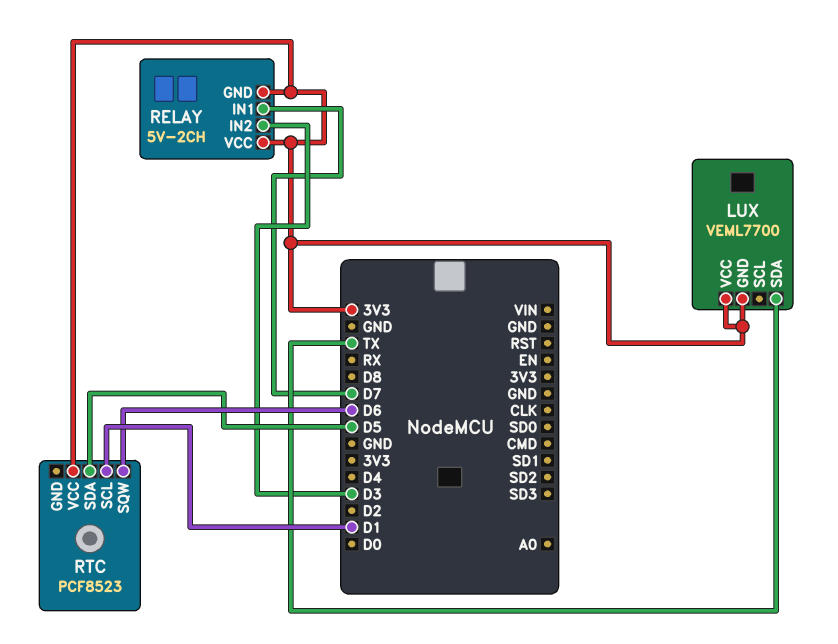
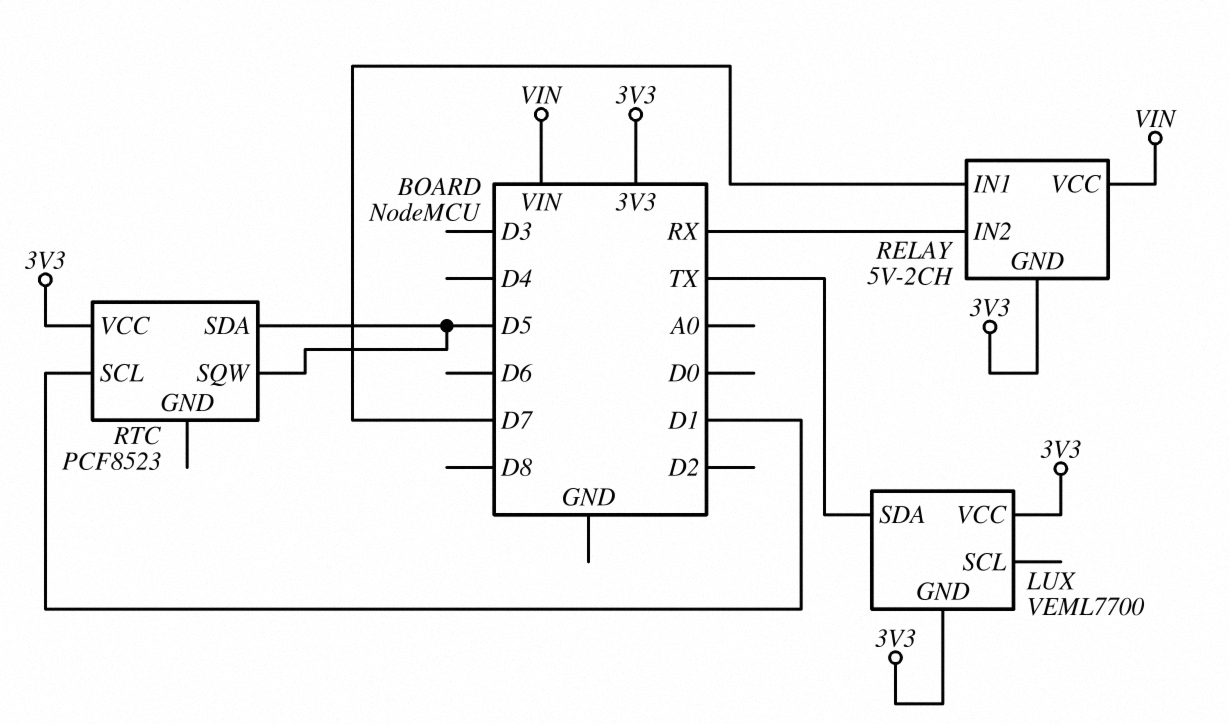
RELAY pin IN2: D3 -> RX
RELAY pin VCC: 3V3 -> VIN
RTC pin SQW: D6 -> D5

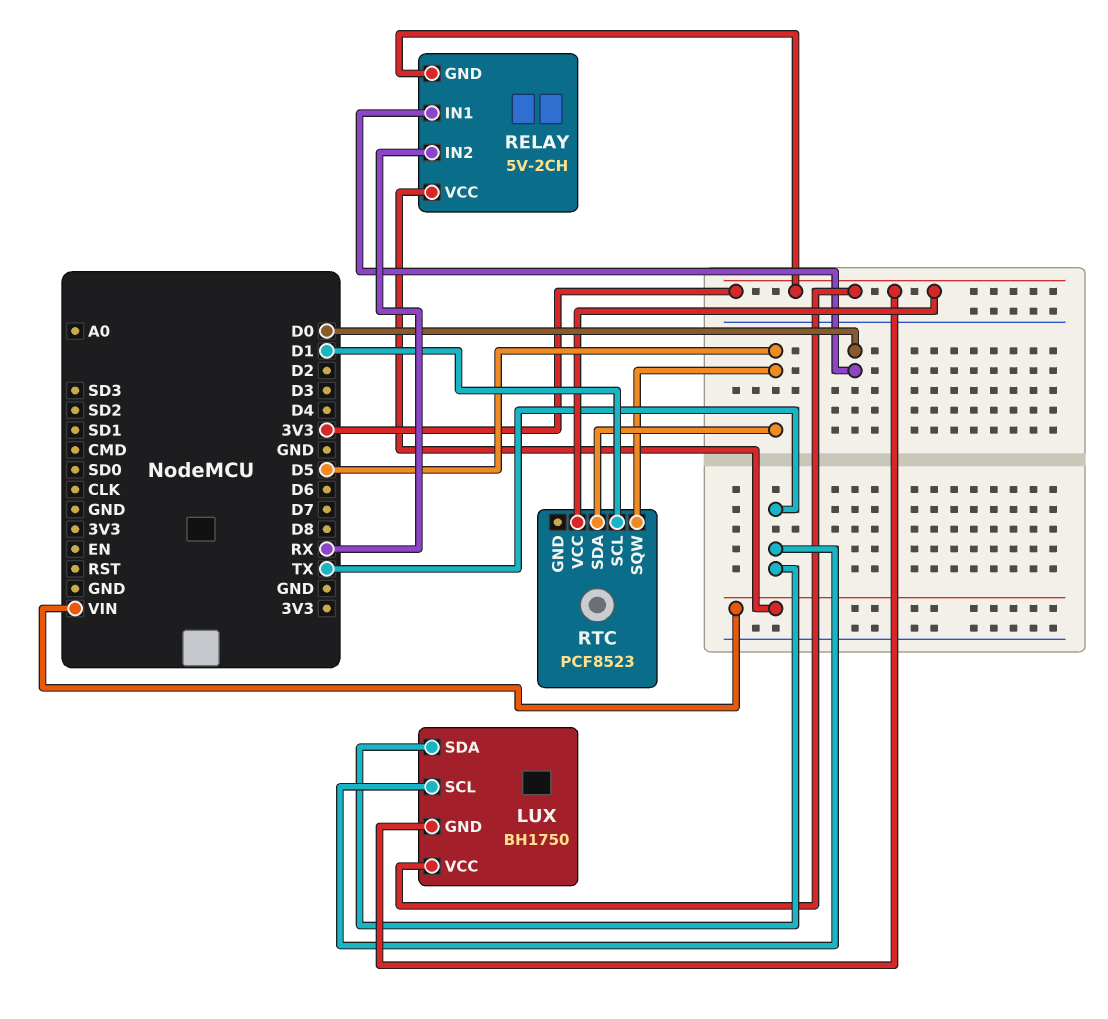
LUX: VEML7700 -> BH1750
LUX pin SCL: none -> TX
RELAY pin IN1: D7 -> D0

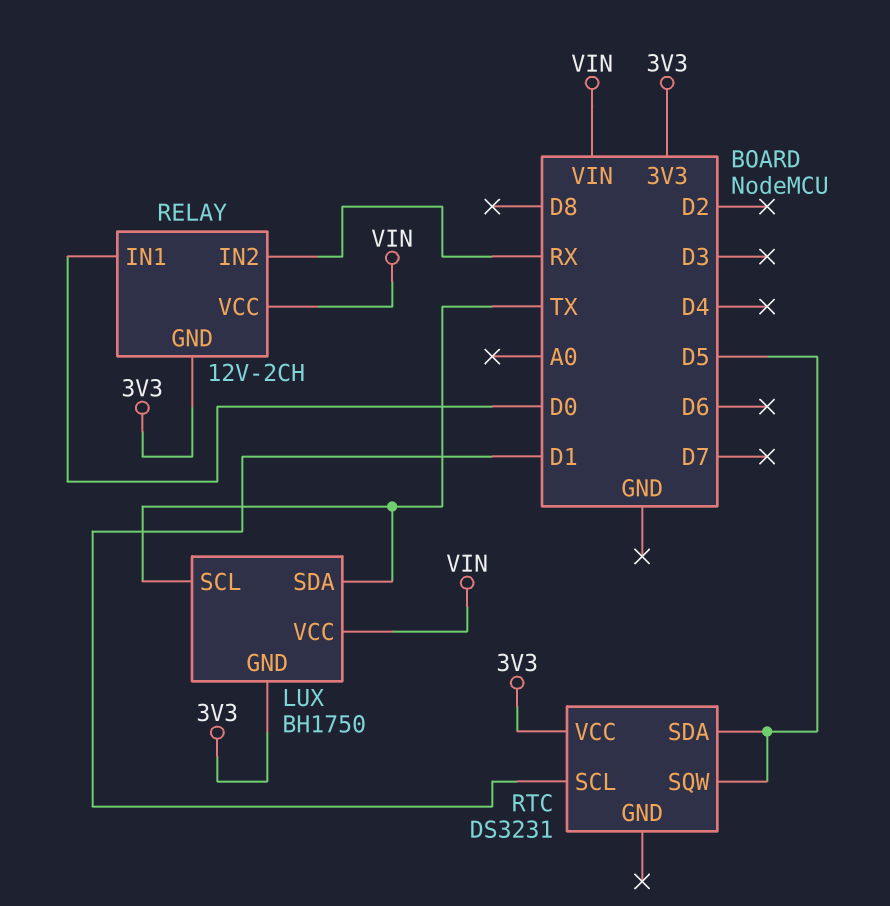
LUX pin VCC: 3V3 -> VIN
RELAY: 5V-2CH -> 12V-2CH
RTC: PCF8523 -> DS3231

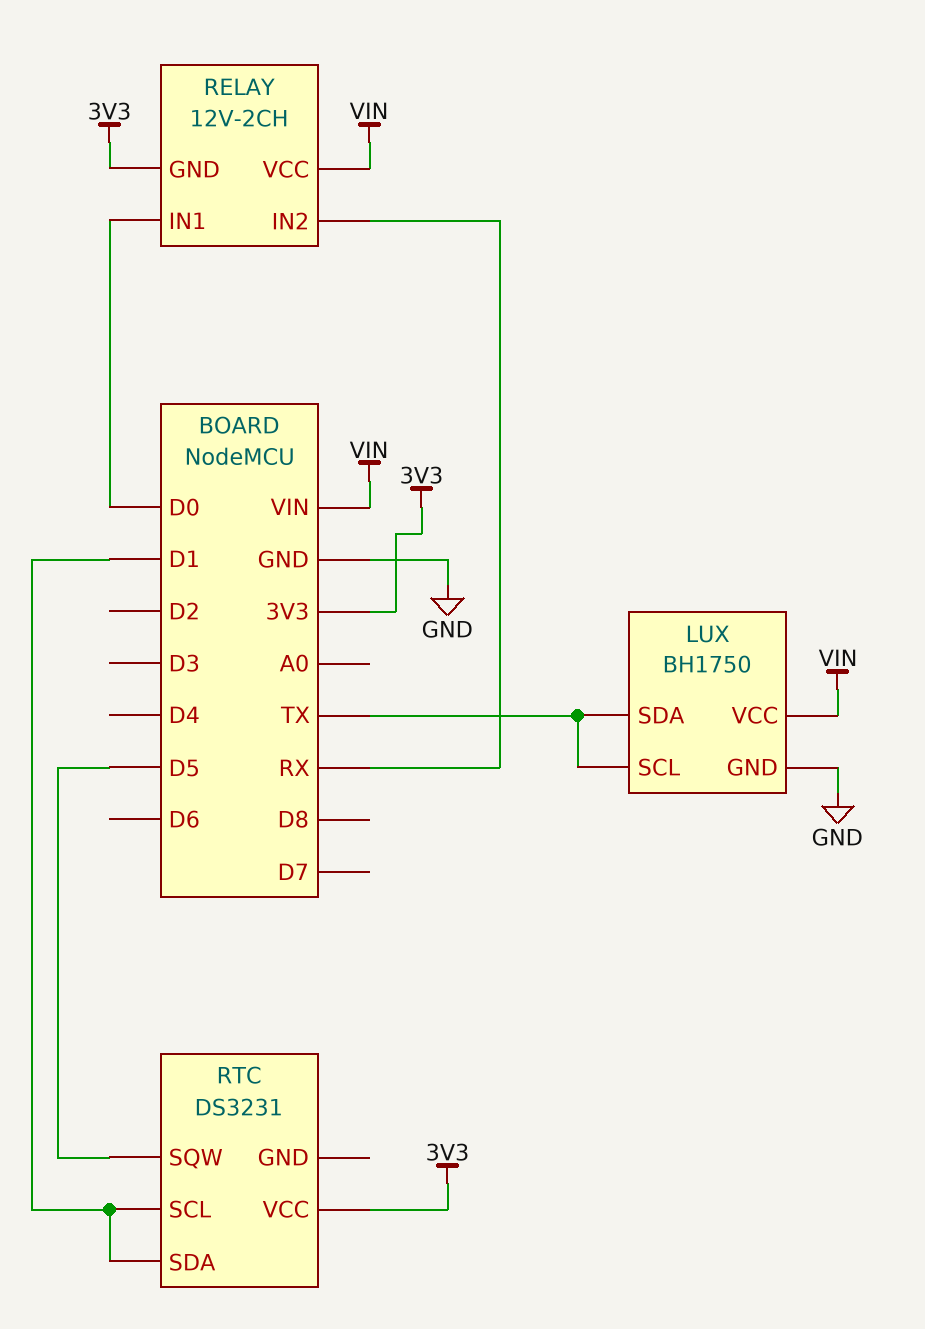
LUX pin GND: 3V3 -> GND
RTC pin SDA: D5 -> D1

